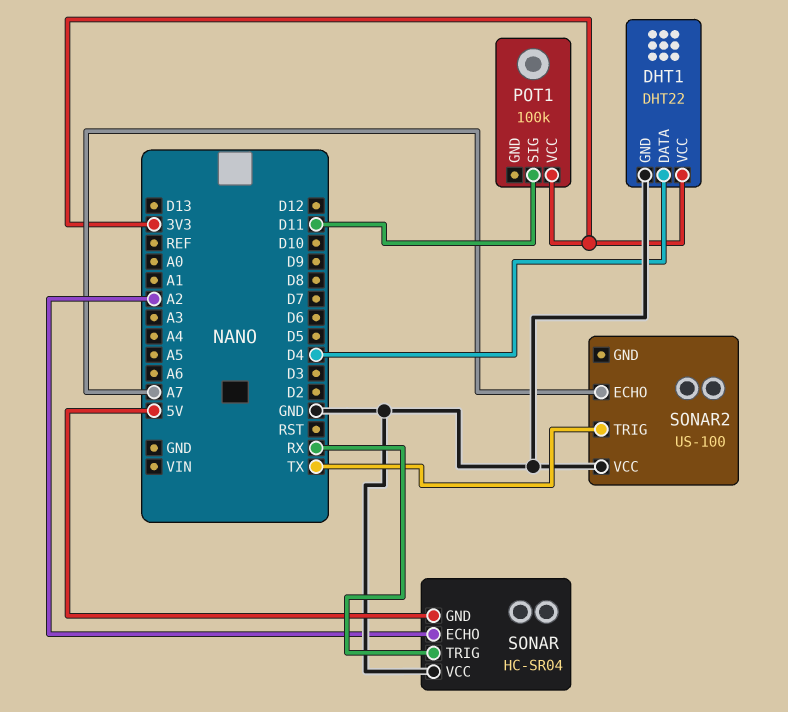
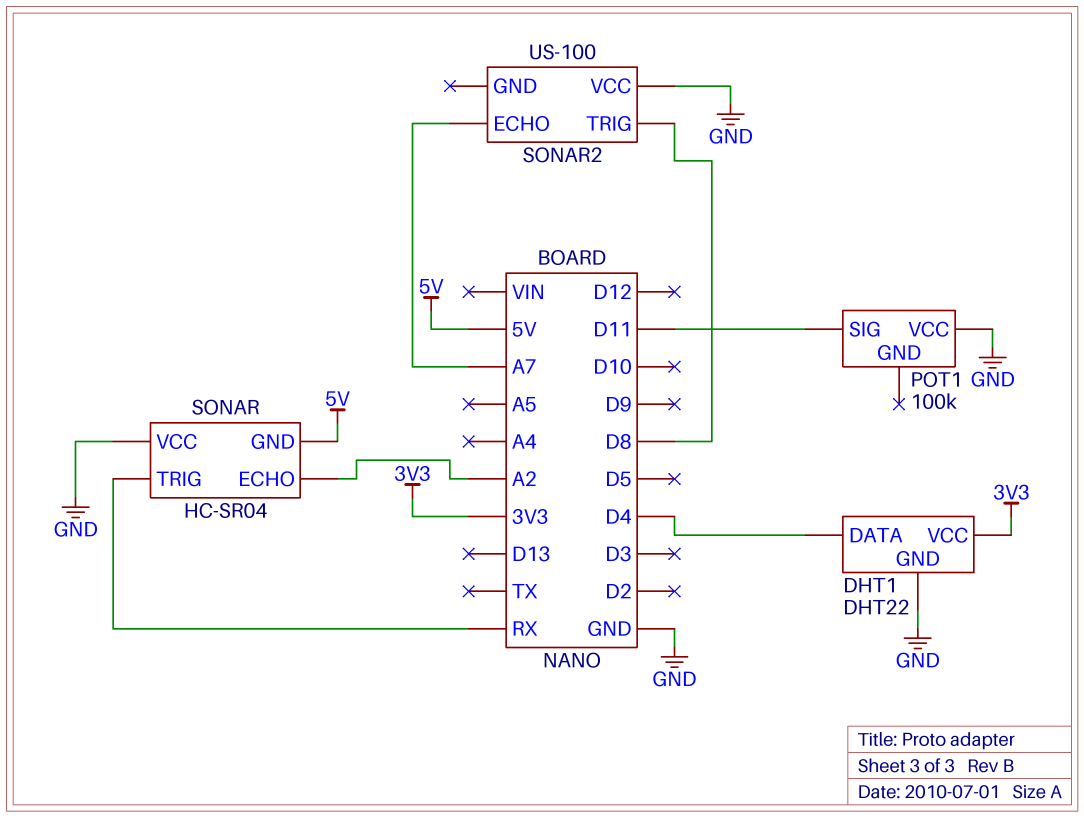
POT1 pin VCC: 3V3 -> GND
SONAR2 pin TRIG: TX -> D8

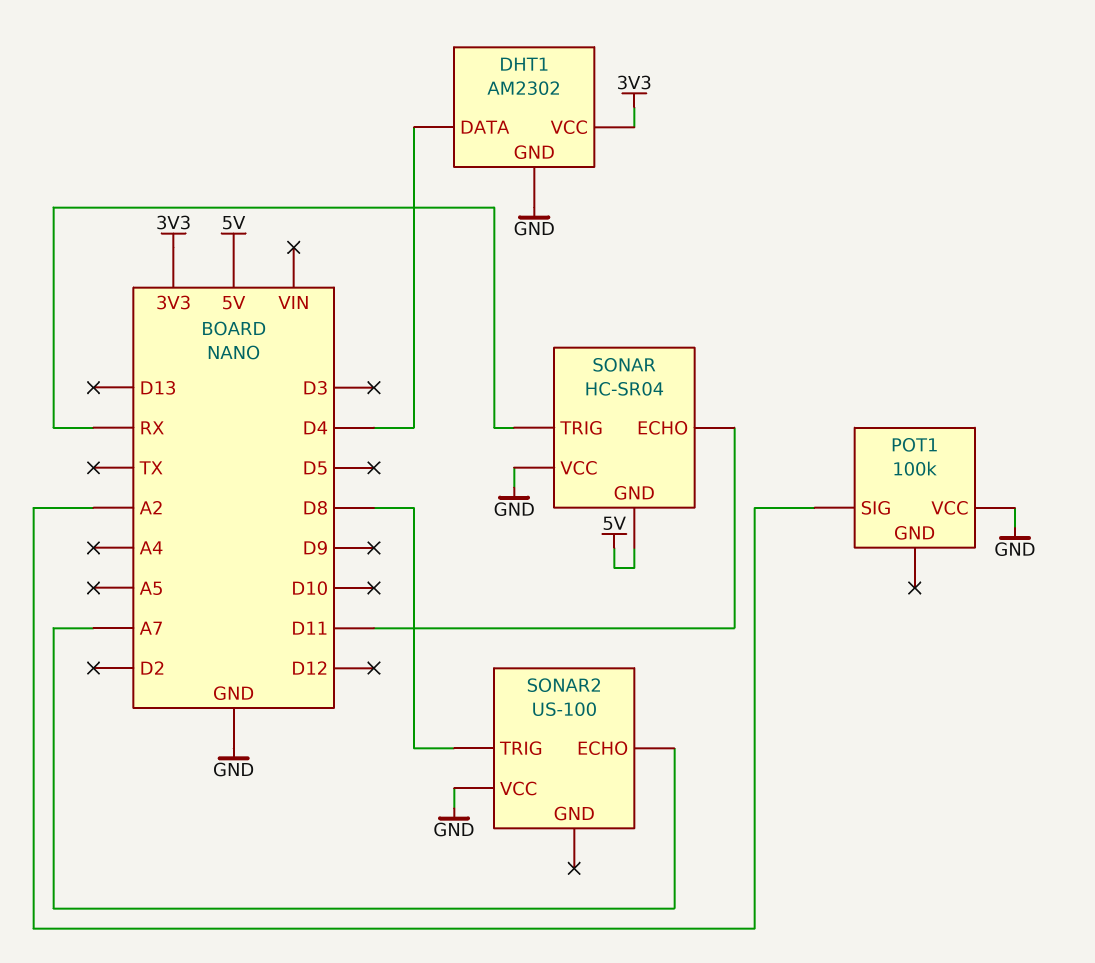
DHT1: DHT22 -> AM2302
POT1 pin SIG: D11 -> A2
SONAR pin ECHO: A2 -> D11

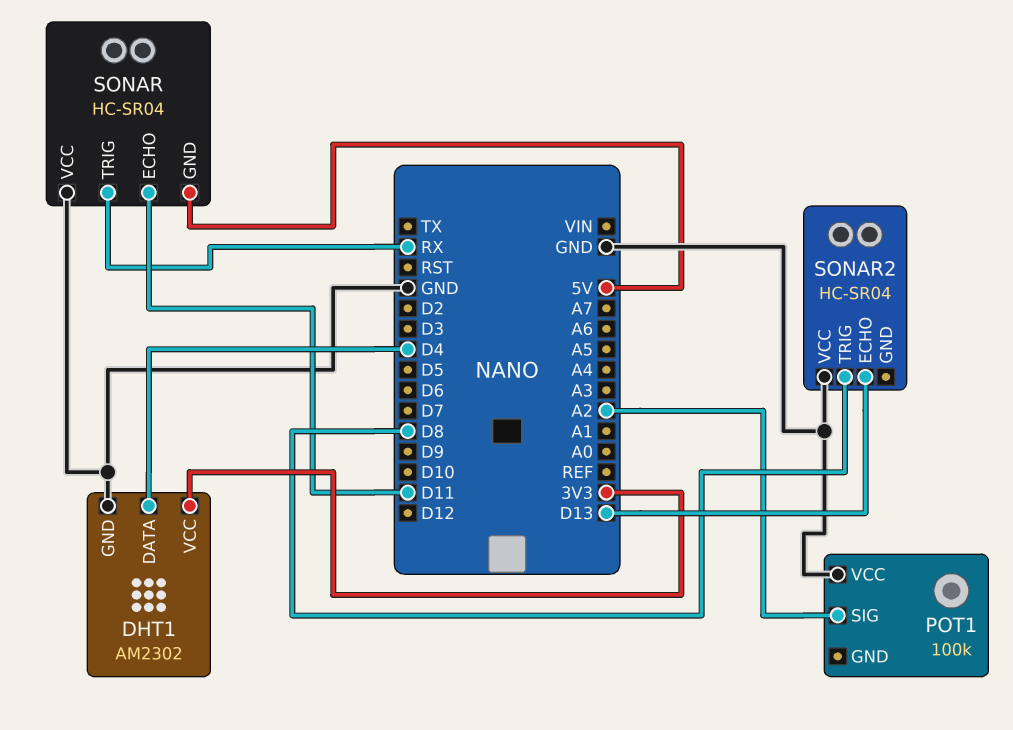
SONAR2: US-100 -> HC-SR04
SONAR2 pin ECHO: A7 -> D13

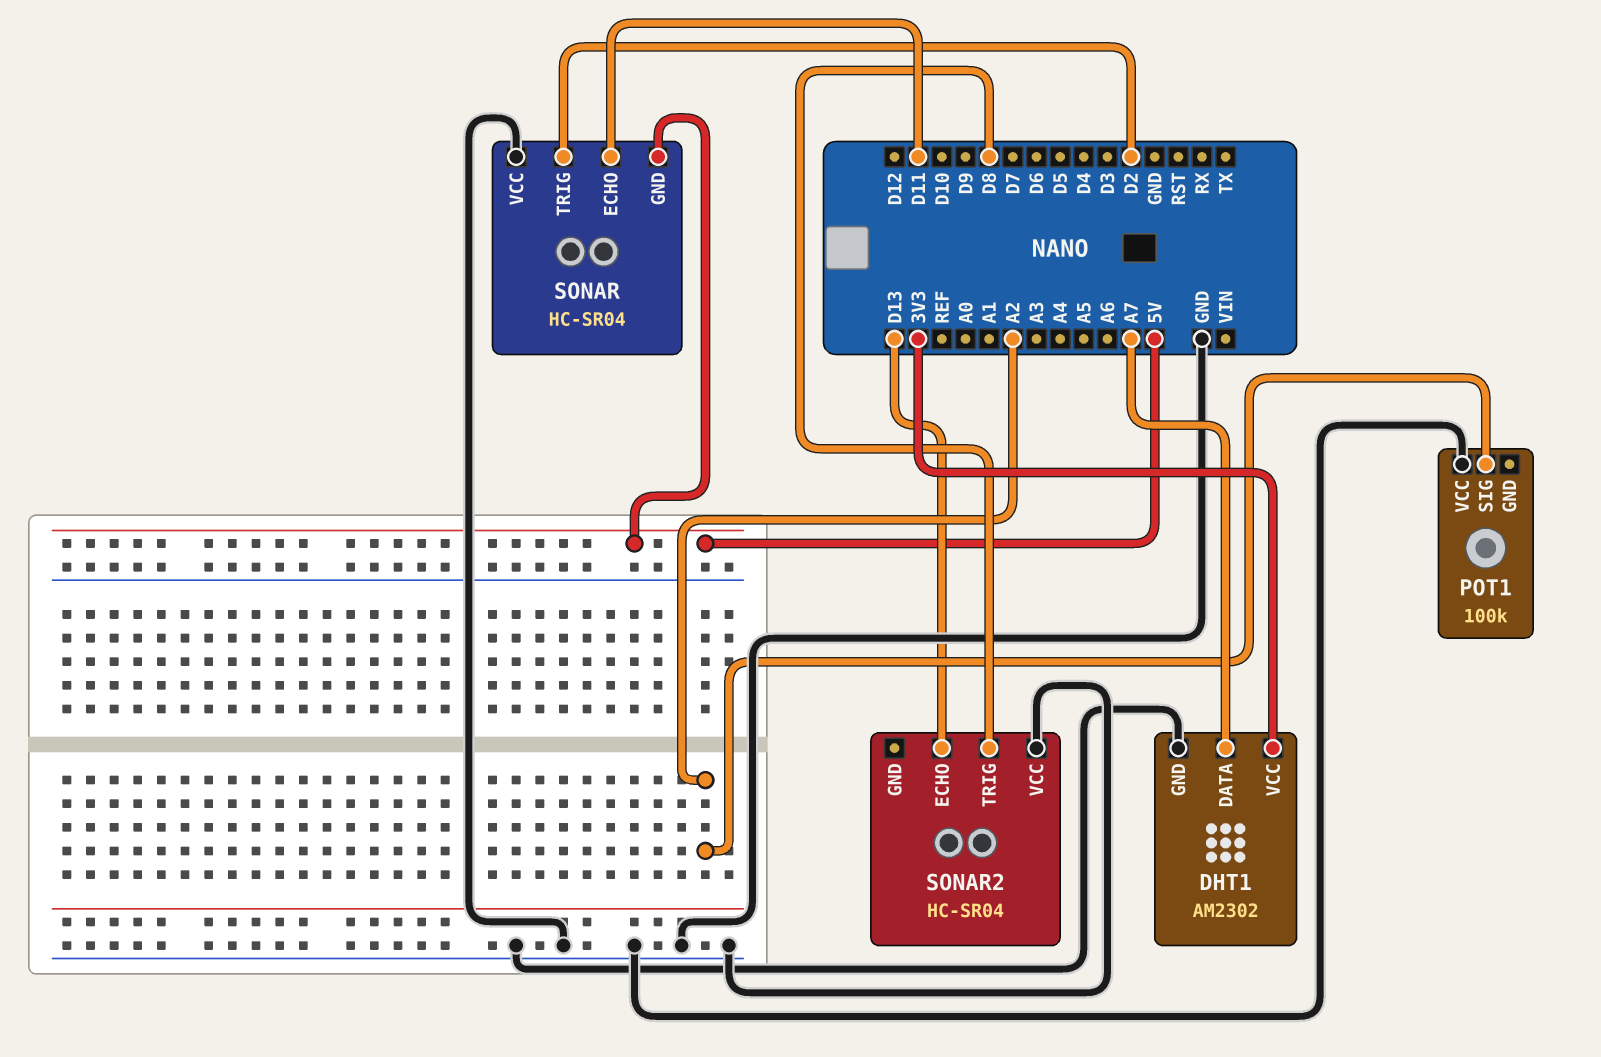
DHT1 pin DATA: D4 -> A7
SONAR pin TRIG: RX -> D2

